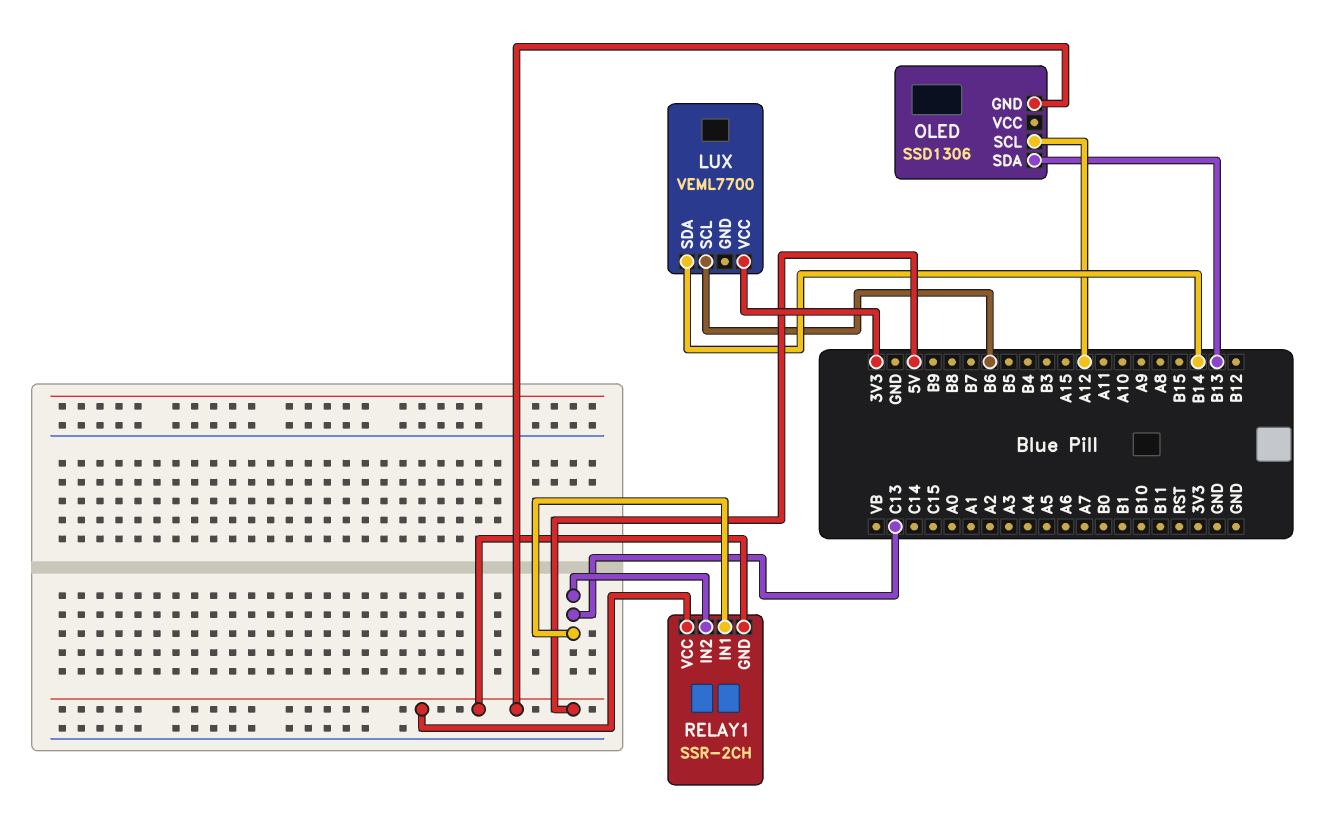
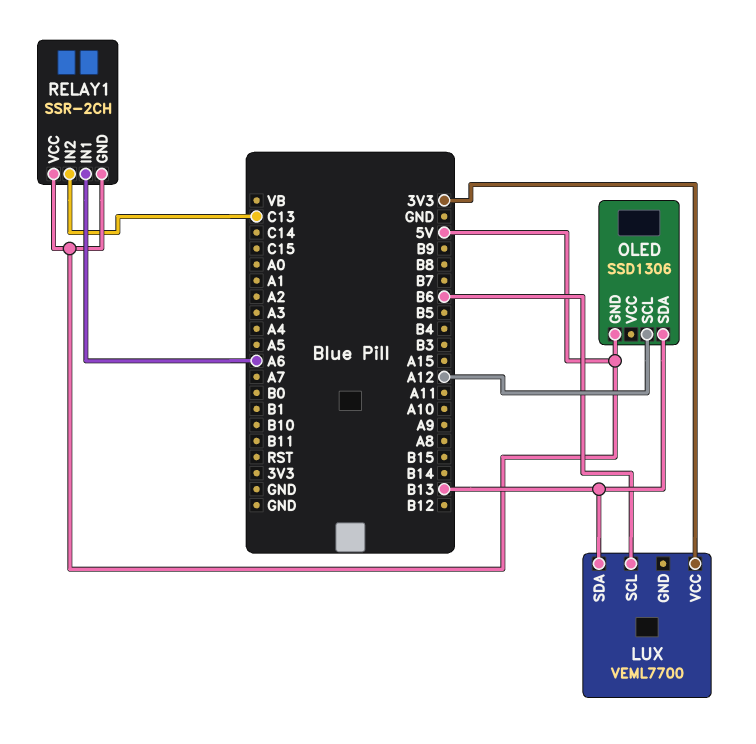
LUX pin SDA: B14 -> B13
RELAY1 pin IN1: C13 -> A6

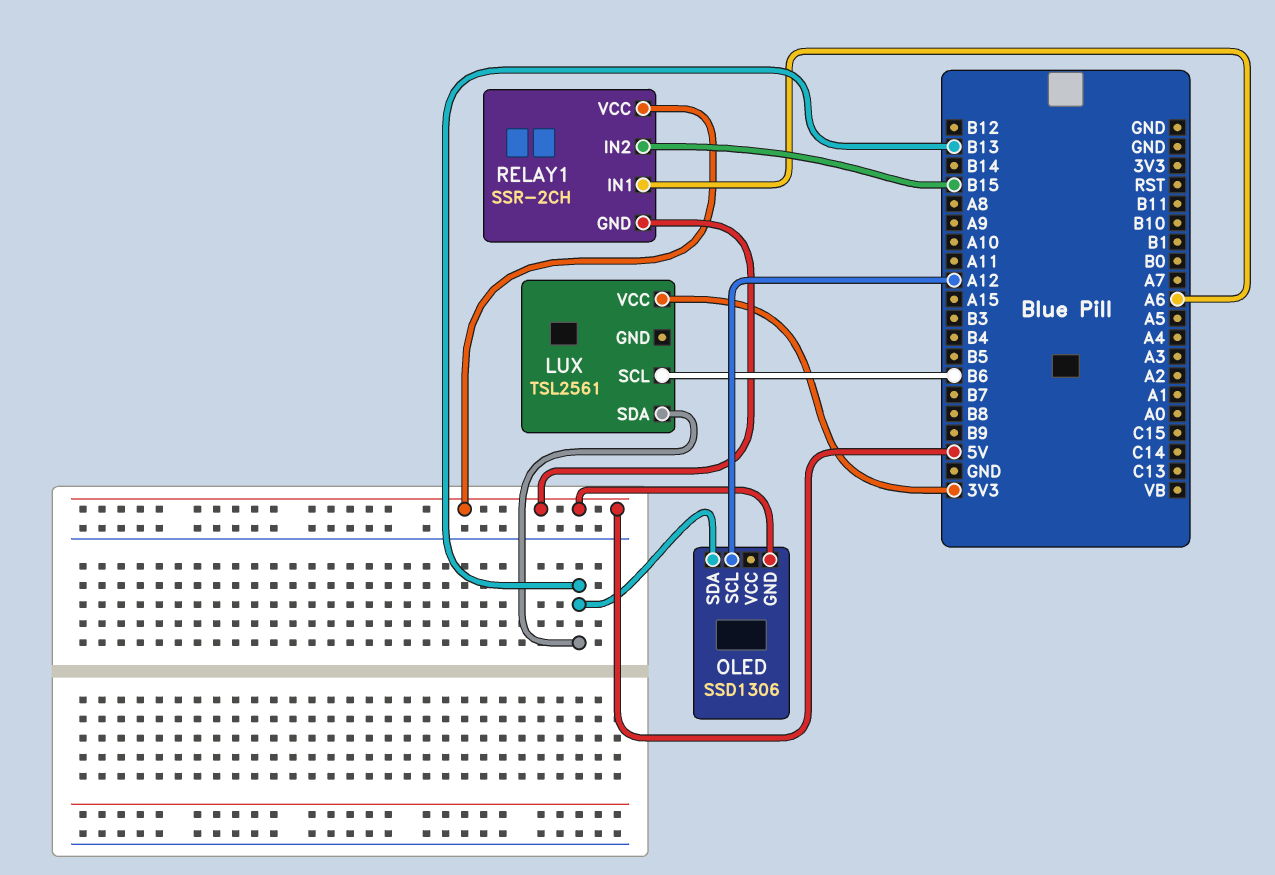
LUX: VEML7700 -> TSL2561
RELAY1 pin IN2: C13 -> B15

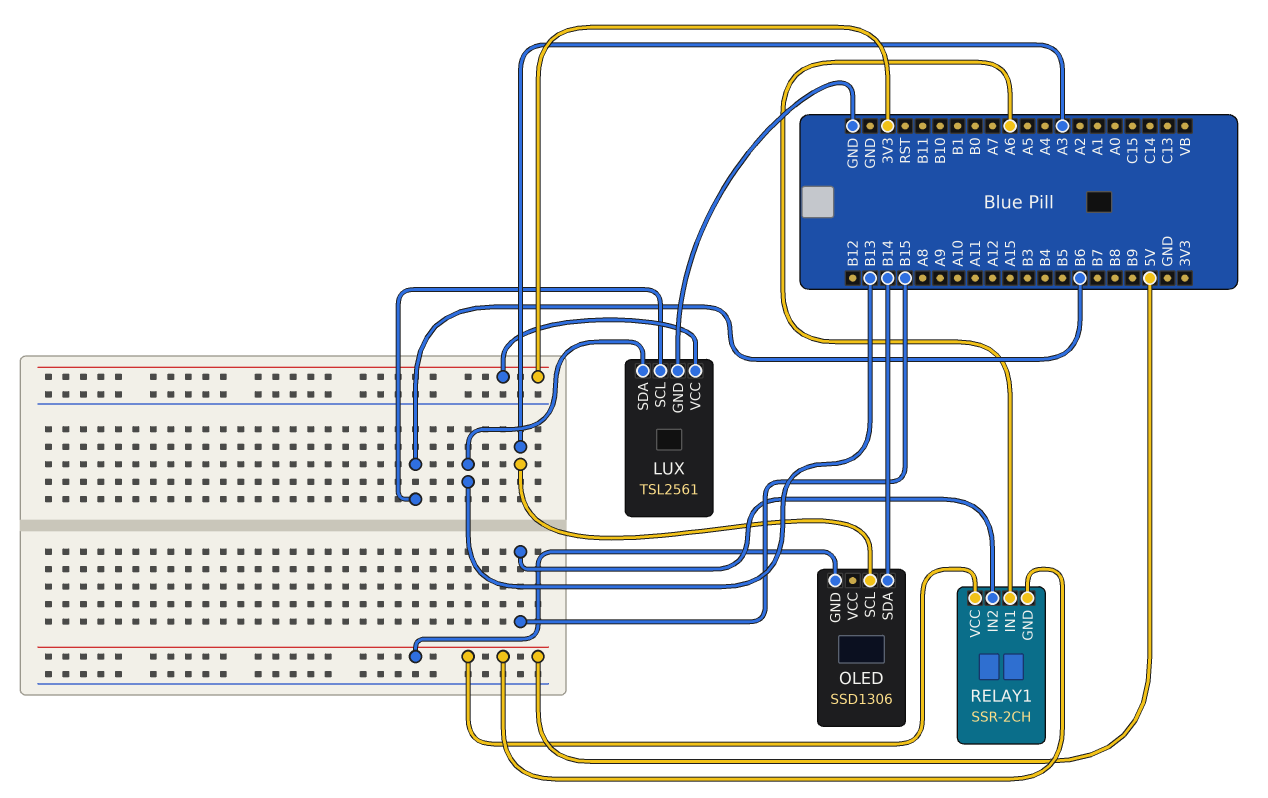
LUX pin GND: none -> GND
OLED pin SCL: A12 -> A3
OLED pin SDA: B13 -> B14

